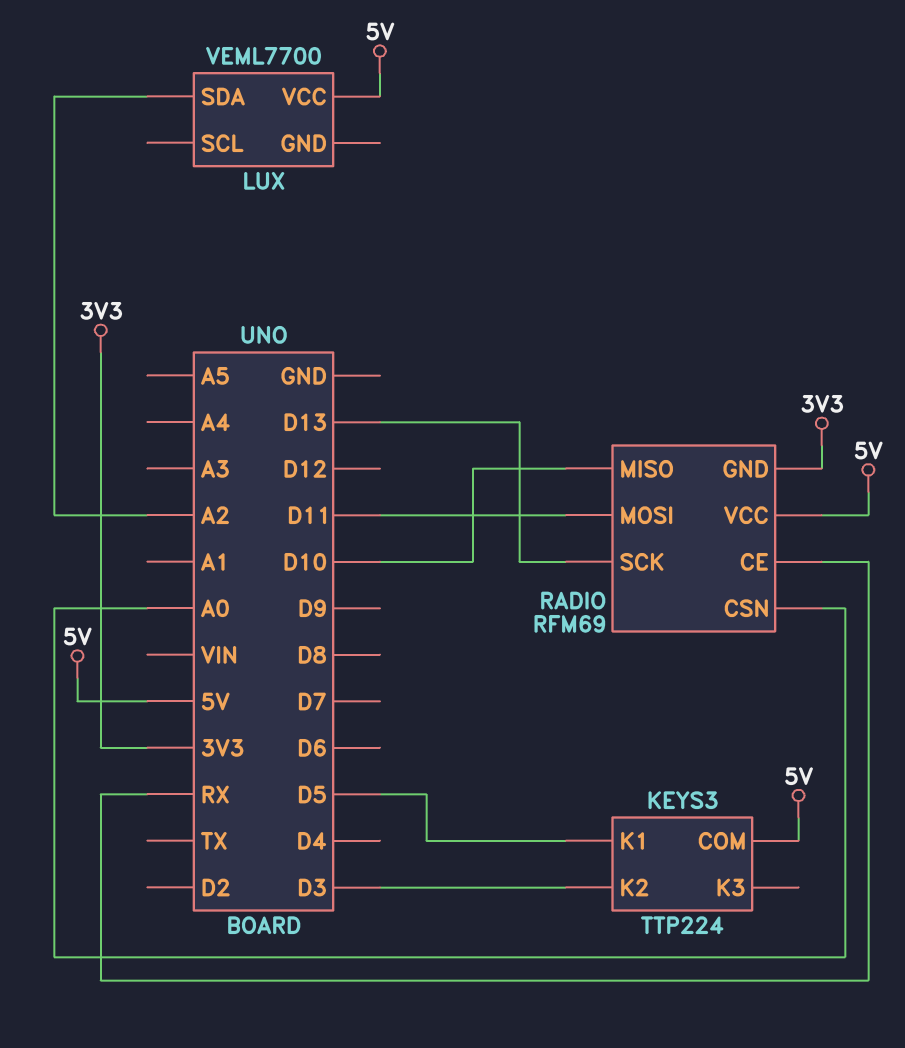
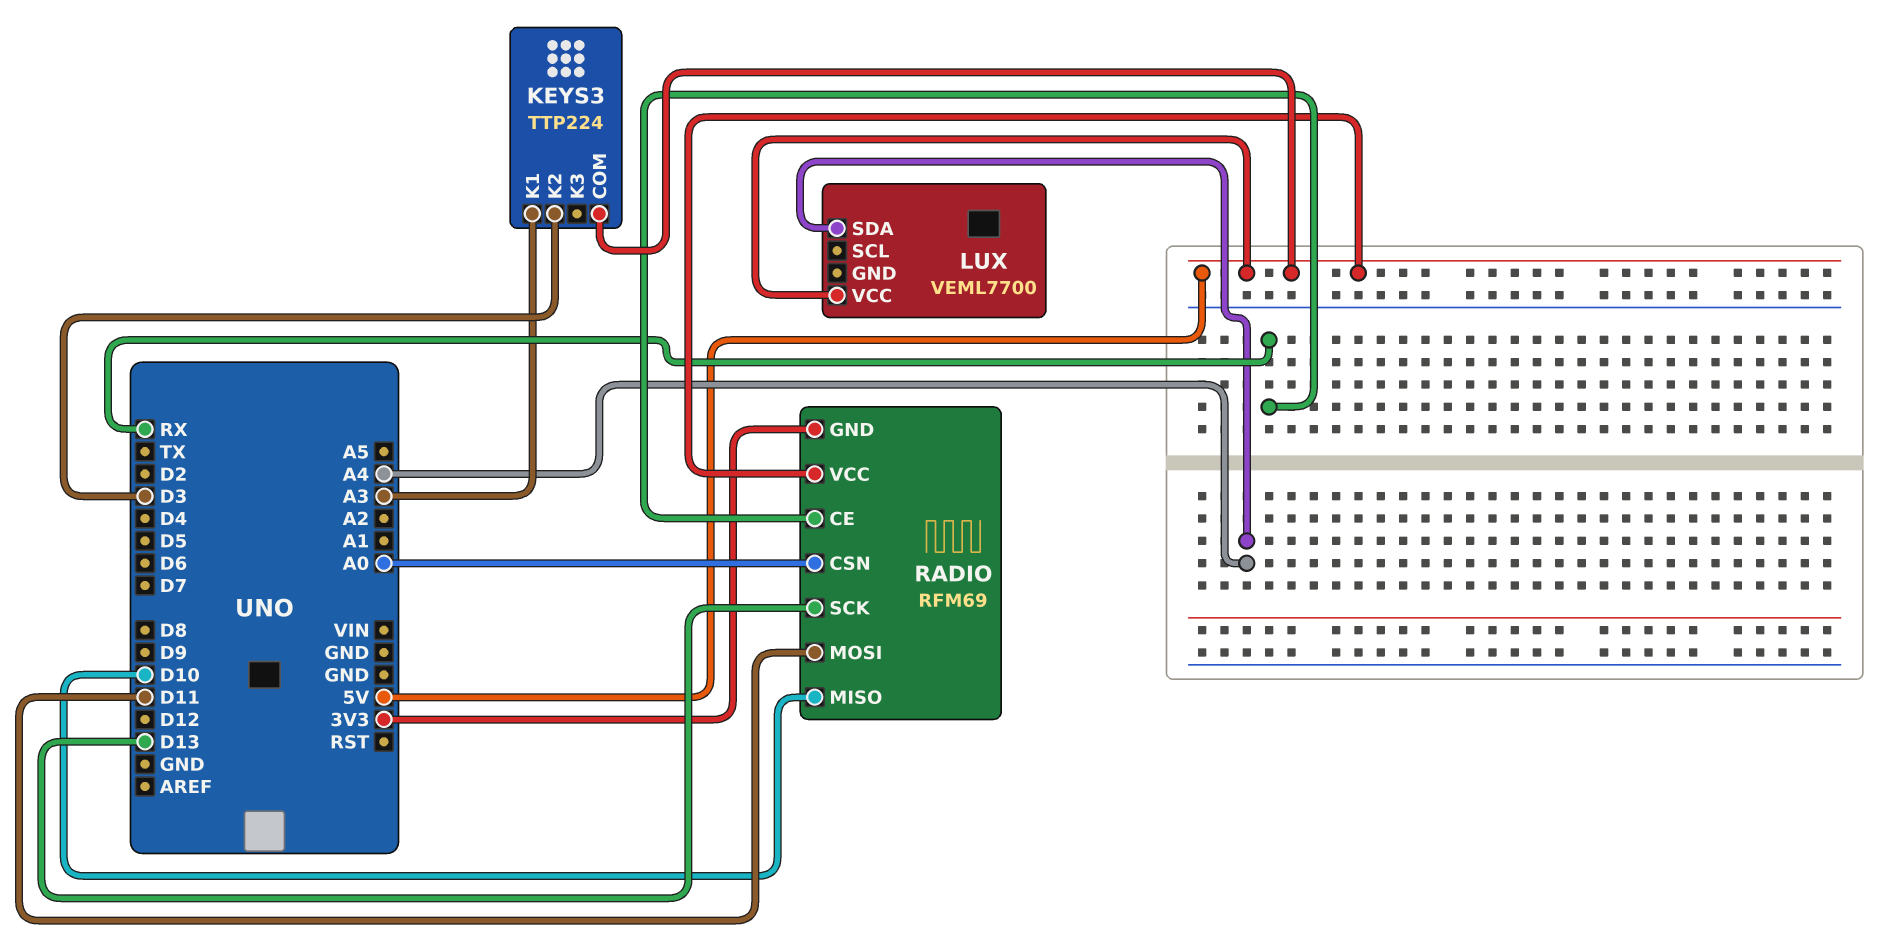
KEYS3 pin K1: D5 -> A3
LUX pin SDA: A2 -> A4

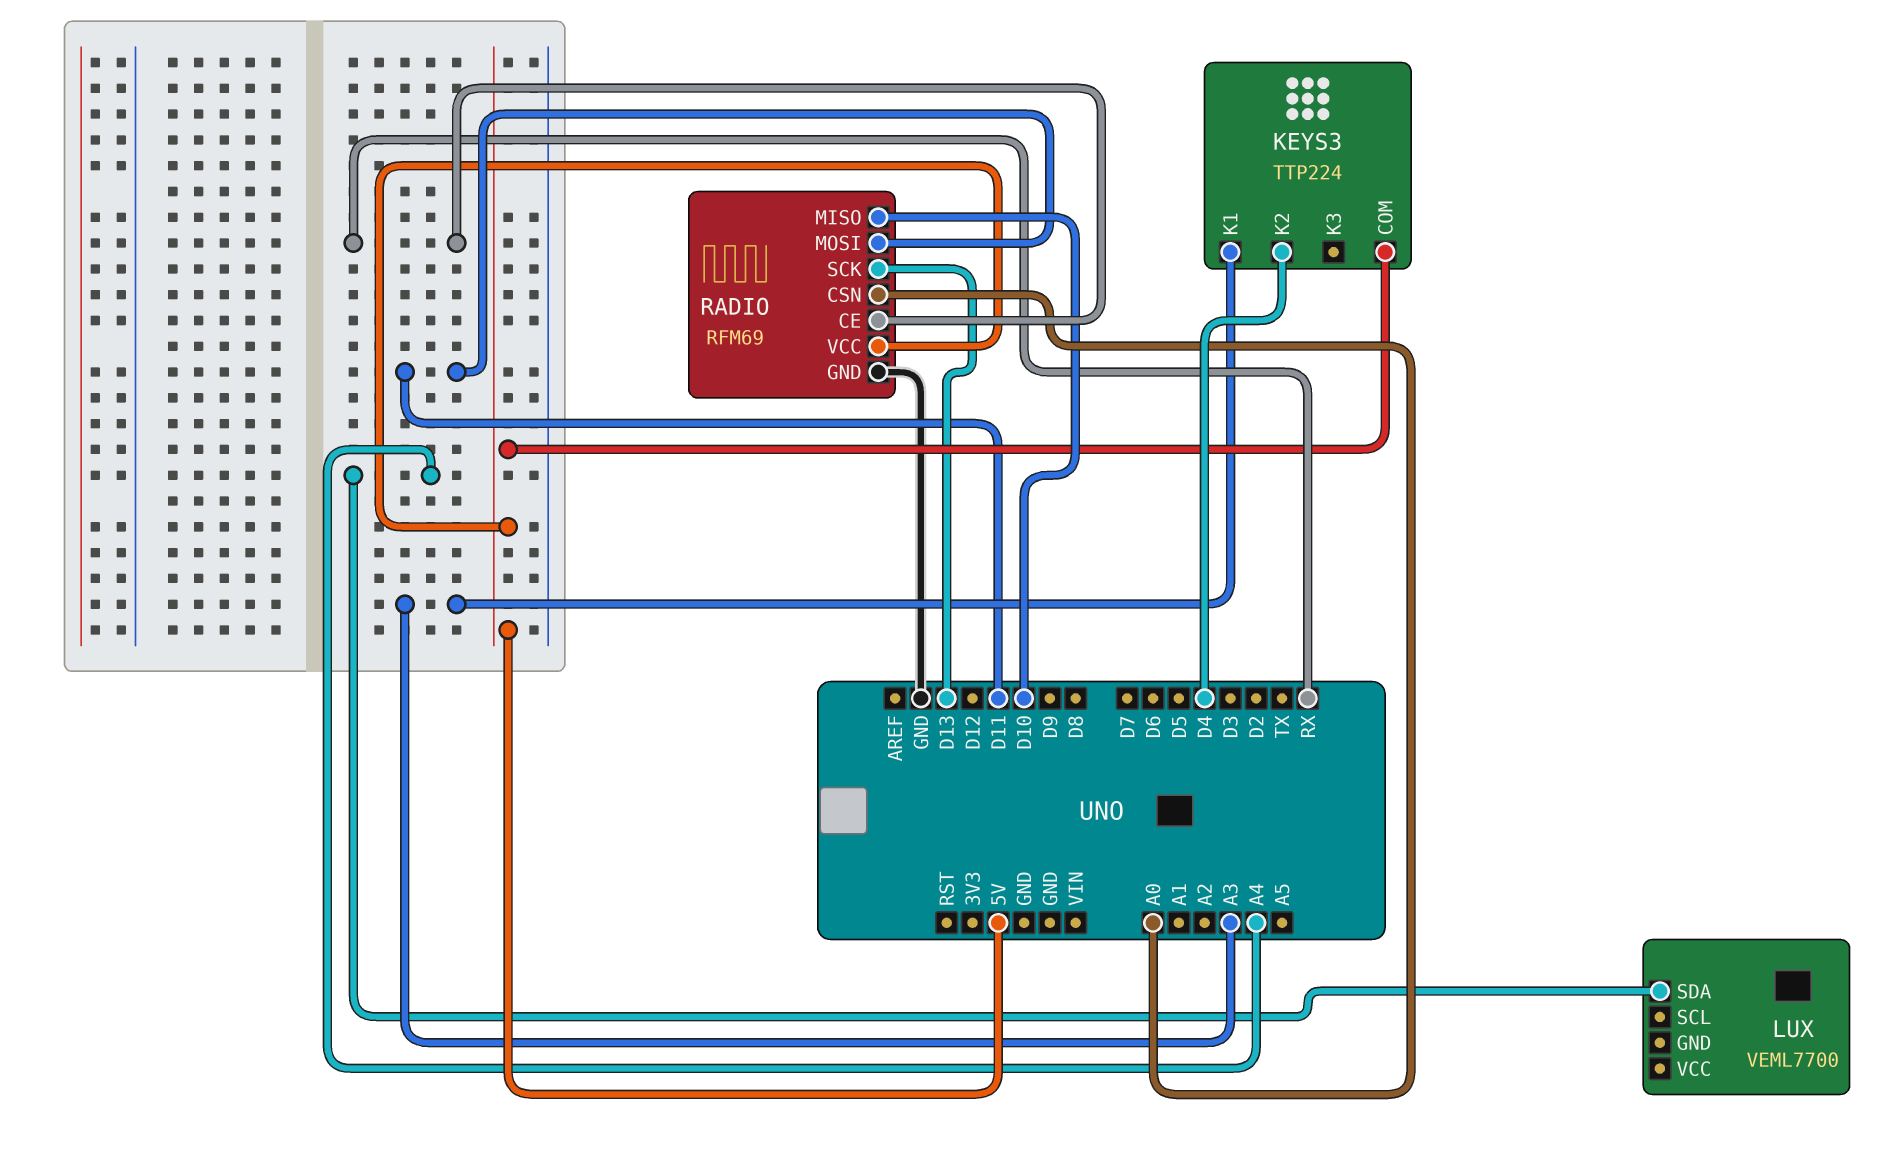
KEYS3 pin K2: D3 -> D4
LUX pin VCC: 5V -> none
RADIO pin GND: 3V3 -> GND

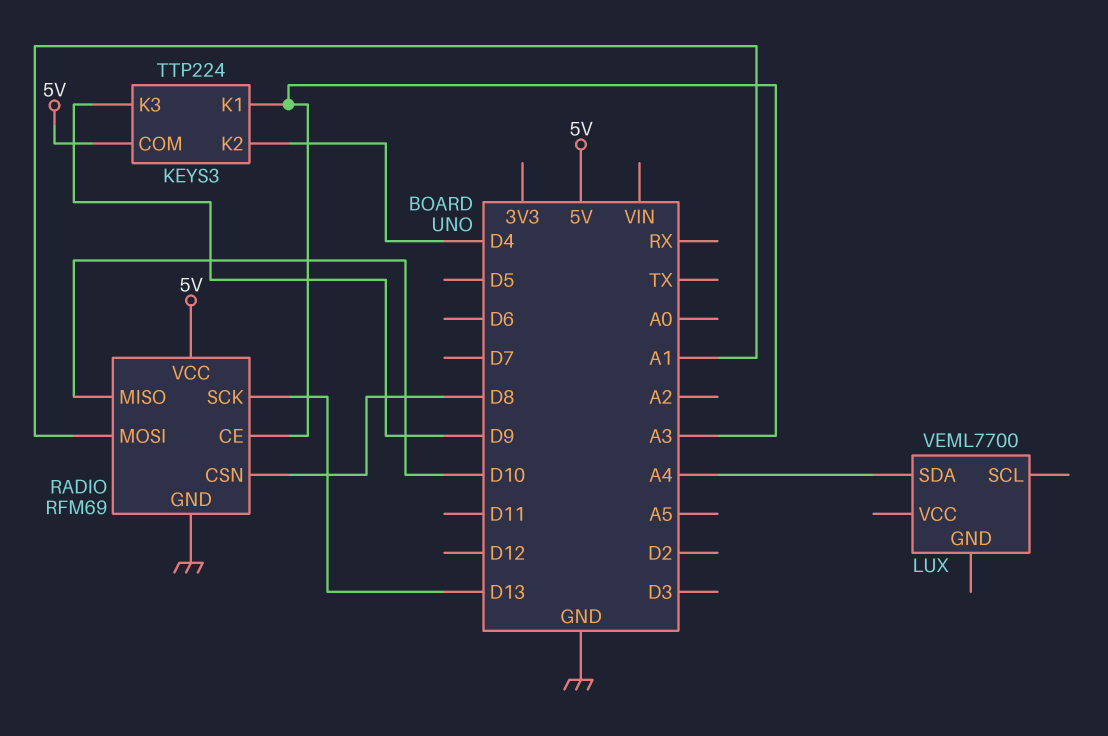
KEYS3 pin K3: none -> D9
RADIO pin CE: RX -> A3
RADIO pin CSN: A0 -> D8
RADIO pin MOSI: D11 -> A1

